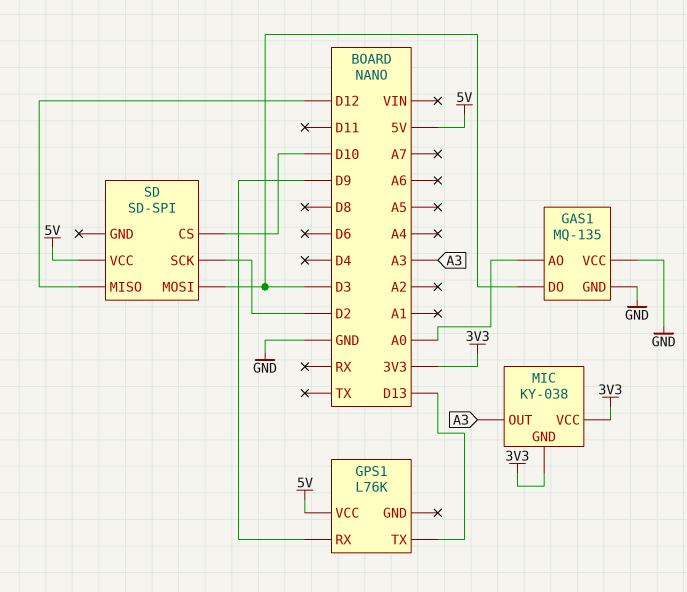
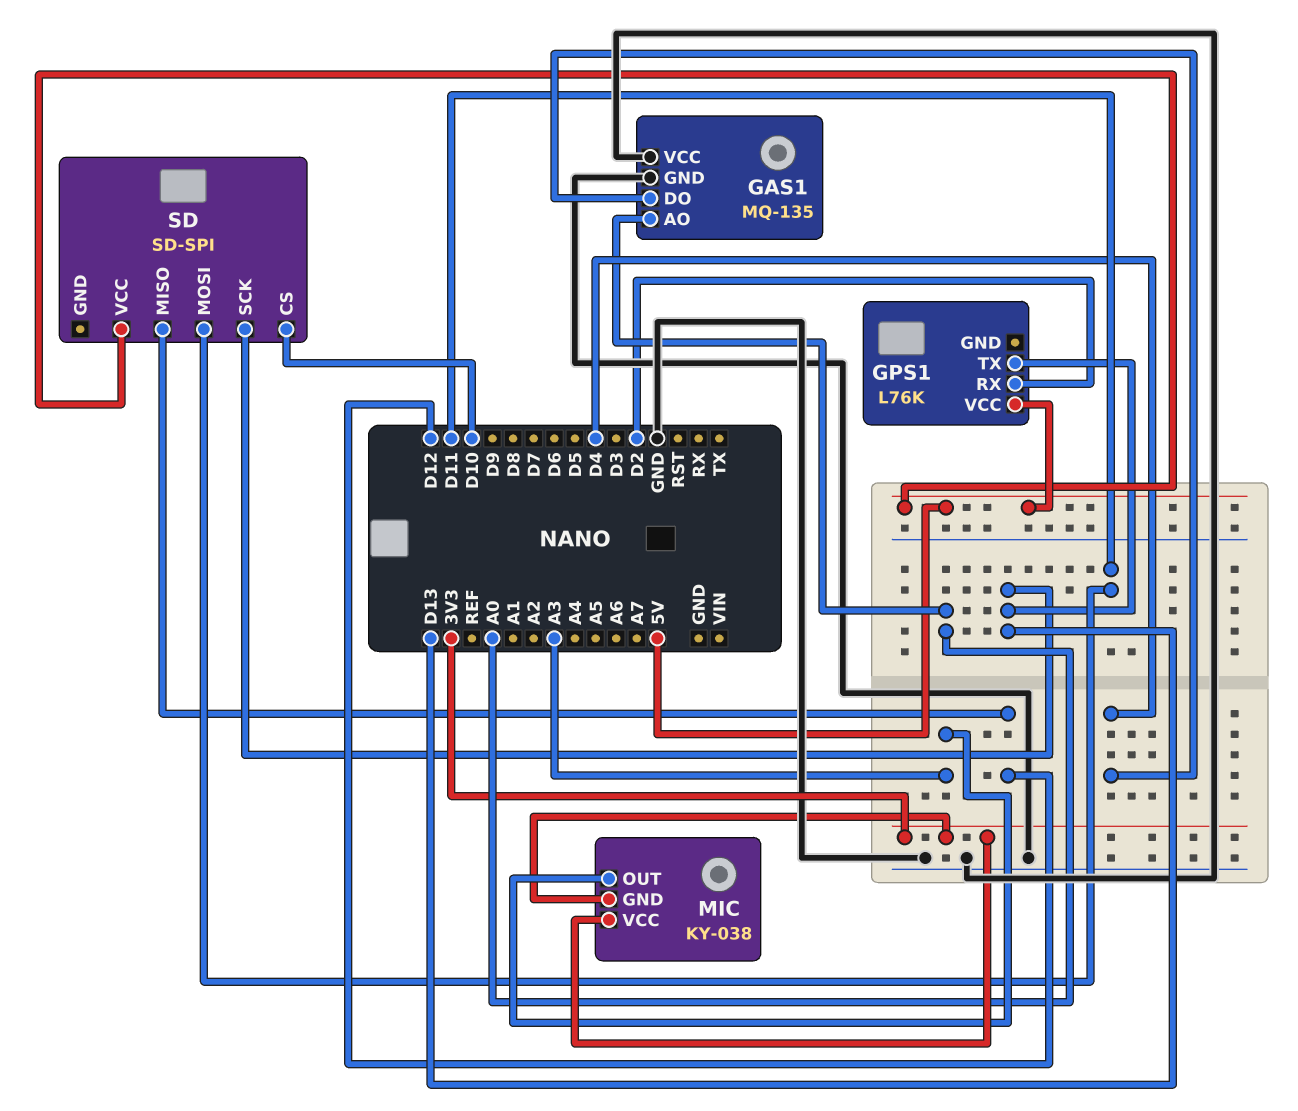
GAS1 pin DO: D3 -> D4
GPS1 pin RX: D9 -> D2
SD pin MOSI: D3 -> D11
SD pin SCK: D2 -> D13

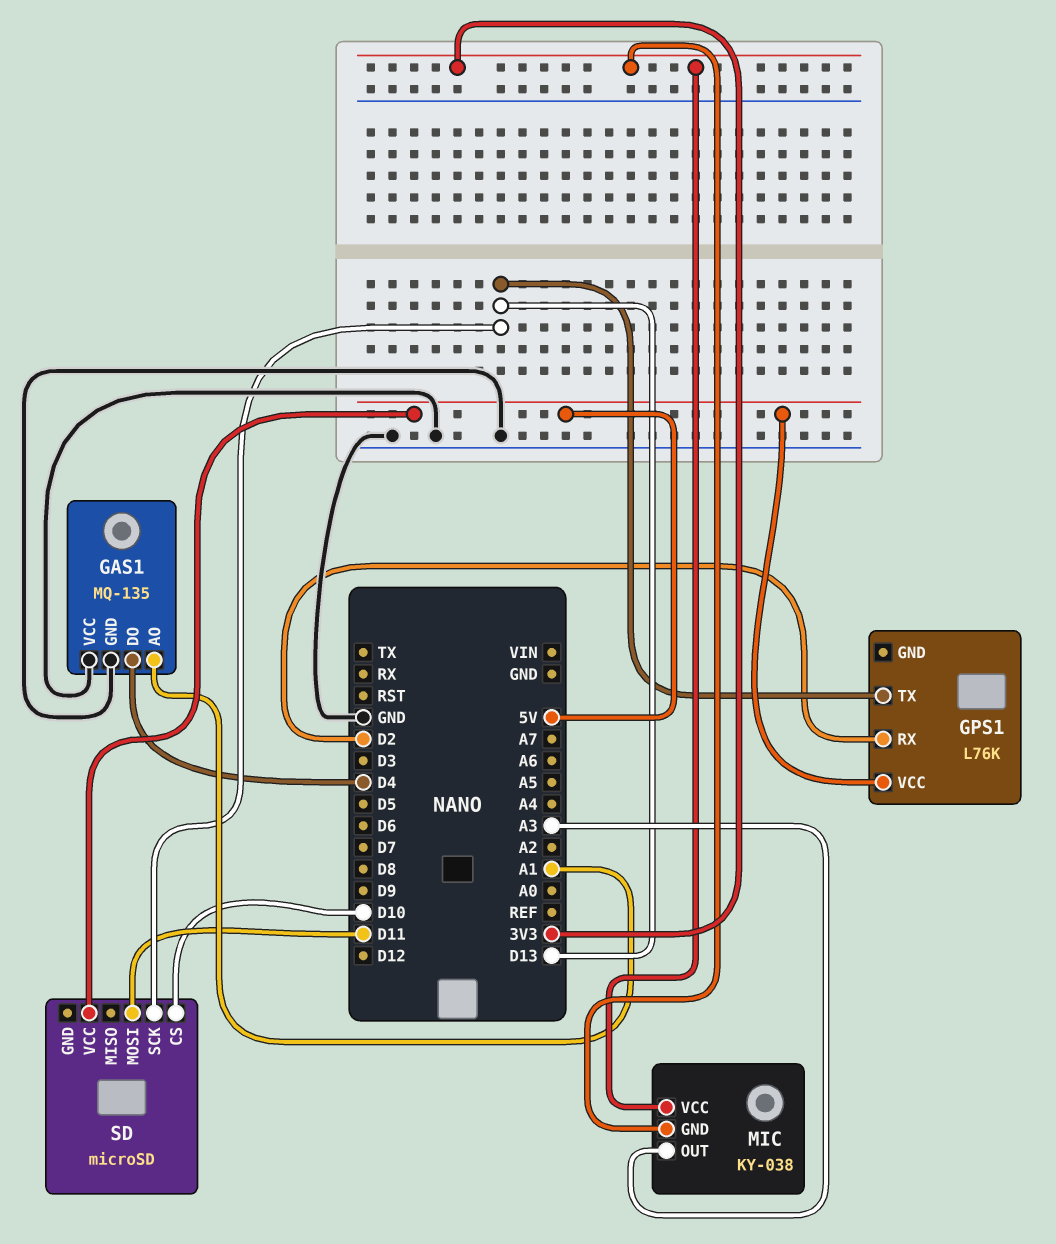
GAS1 pin AO: A0 -> A1
SD: SD-SPI -> microSD
SD pin MISO: D12 -> none

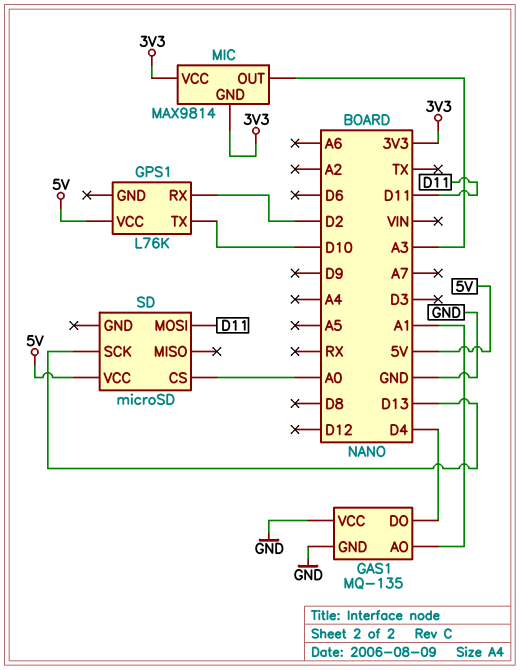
GPS1 pin TX: D13 -> D10
MIC: KY-038 -> MAX9814
SD pin CS: D10 -> A0

